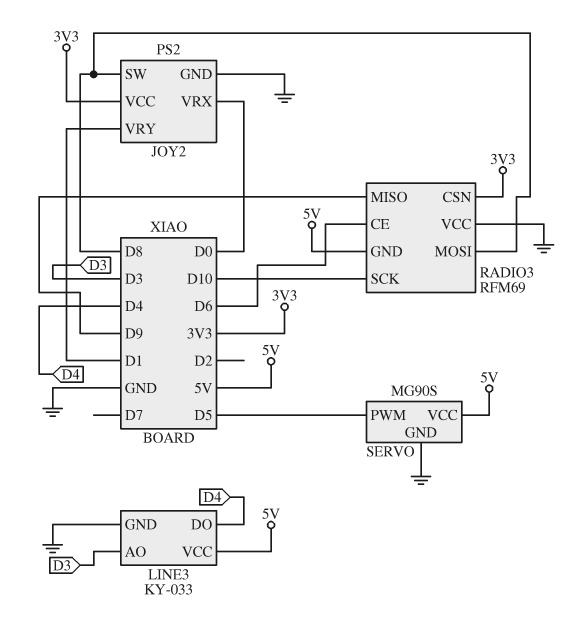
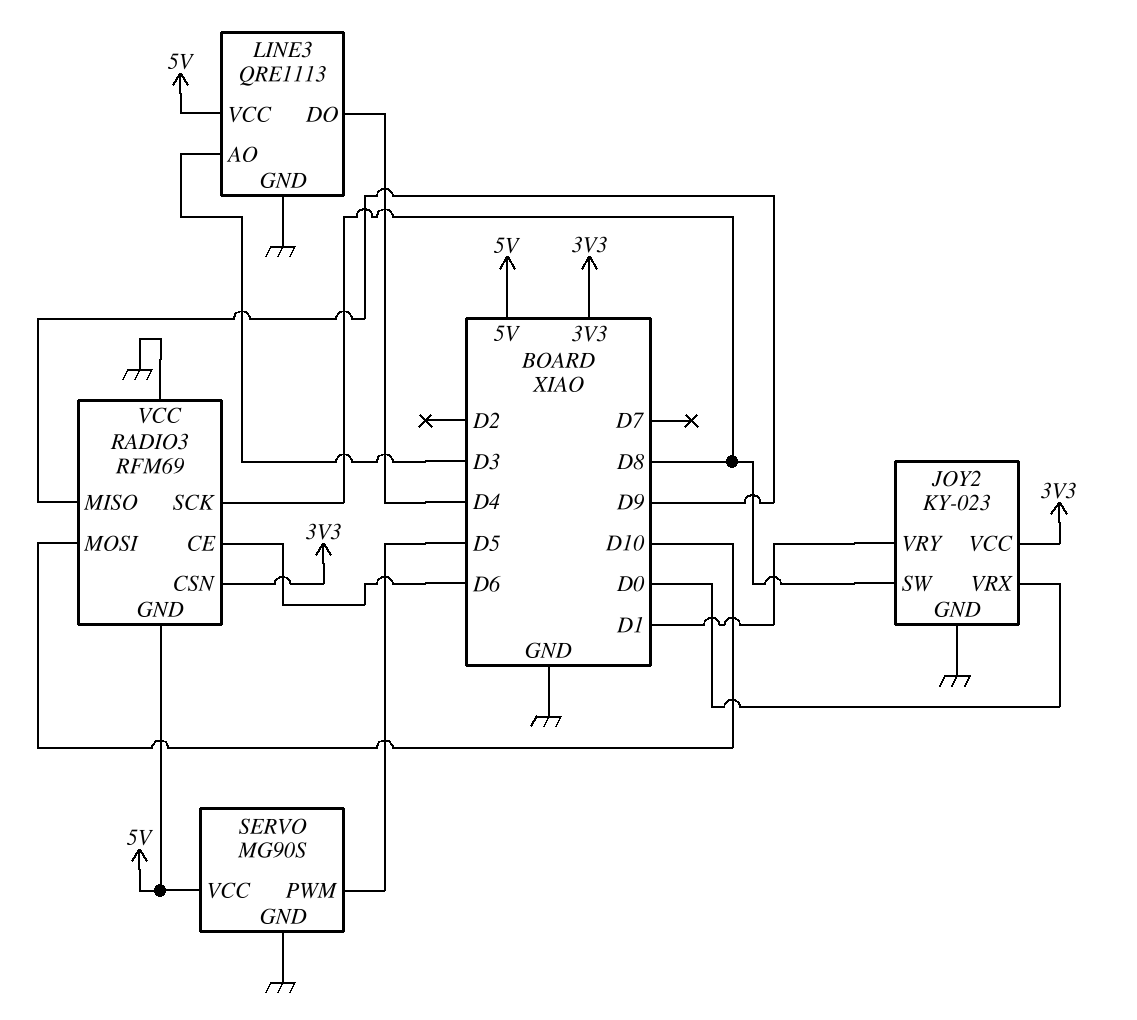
JOY2: PS2 -> KY-023
LINE3: KY-033 -> QRE1113
RADIO3 pin MOSI: D8 -> D10
RADIO3 pin SCK: D10 -> D8

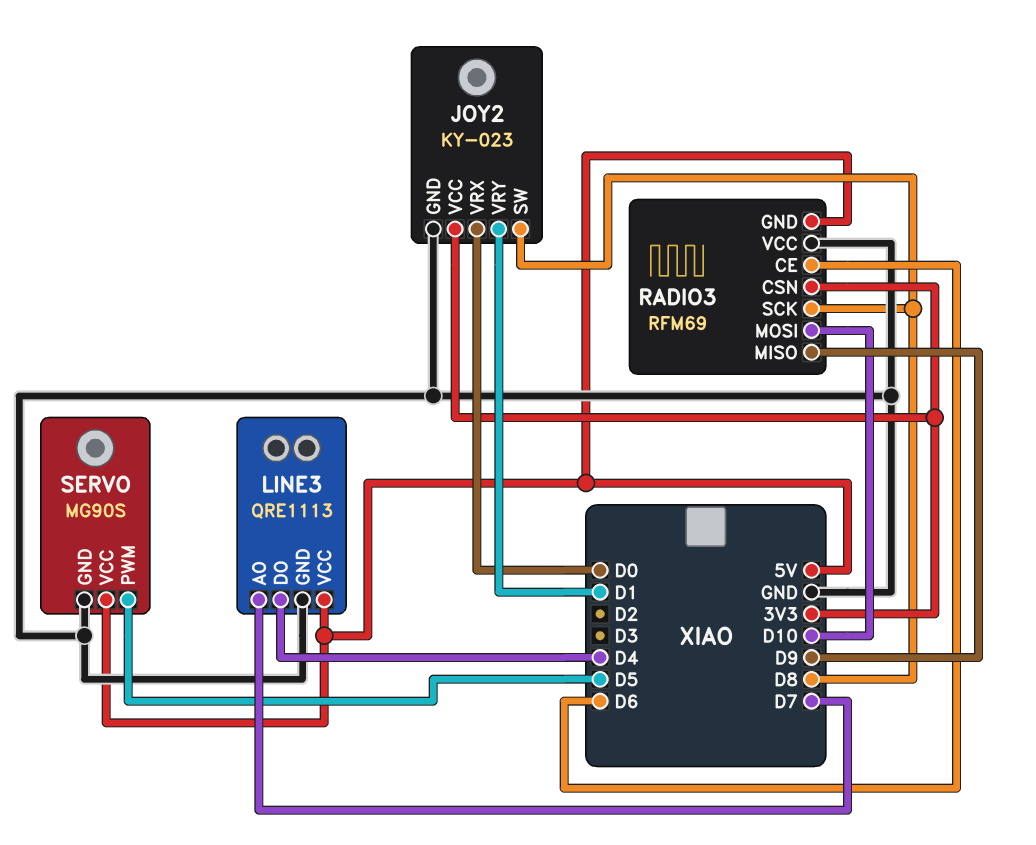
LINE3 pin AO: D3 -> D7

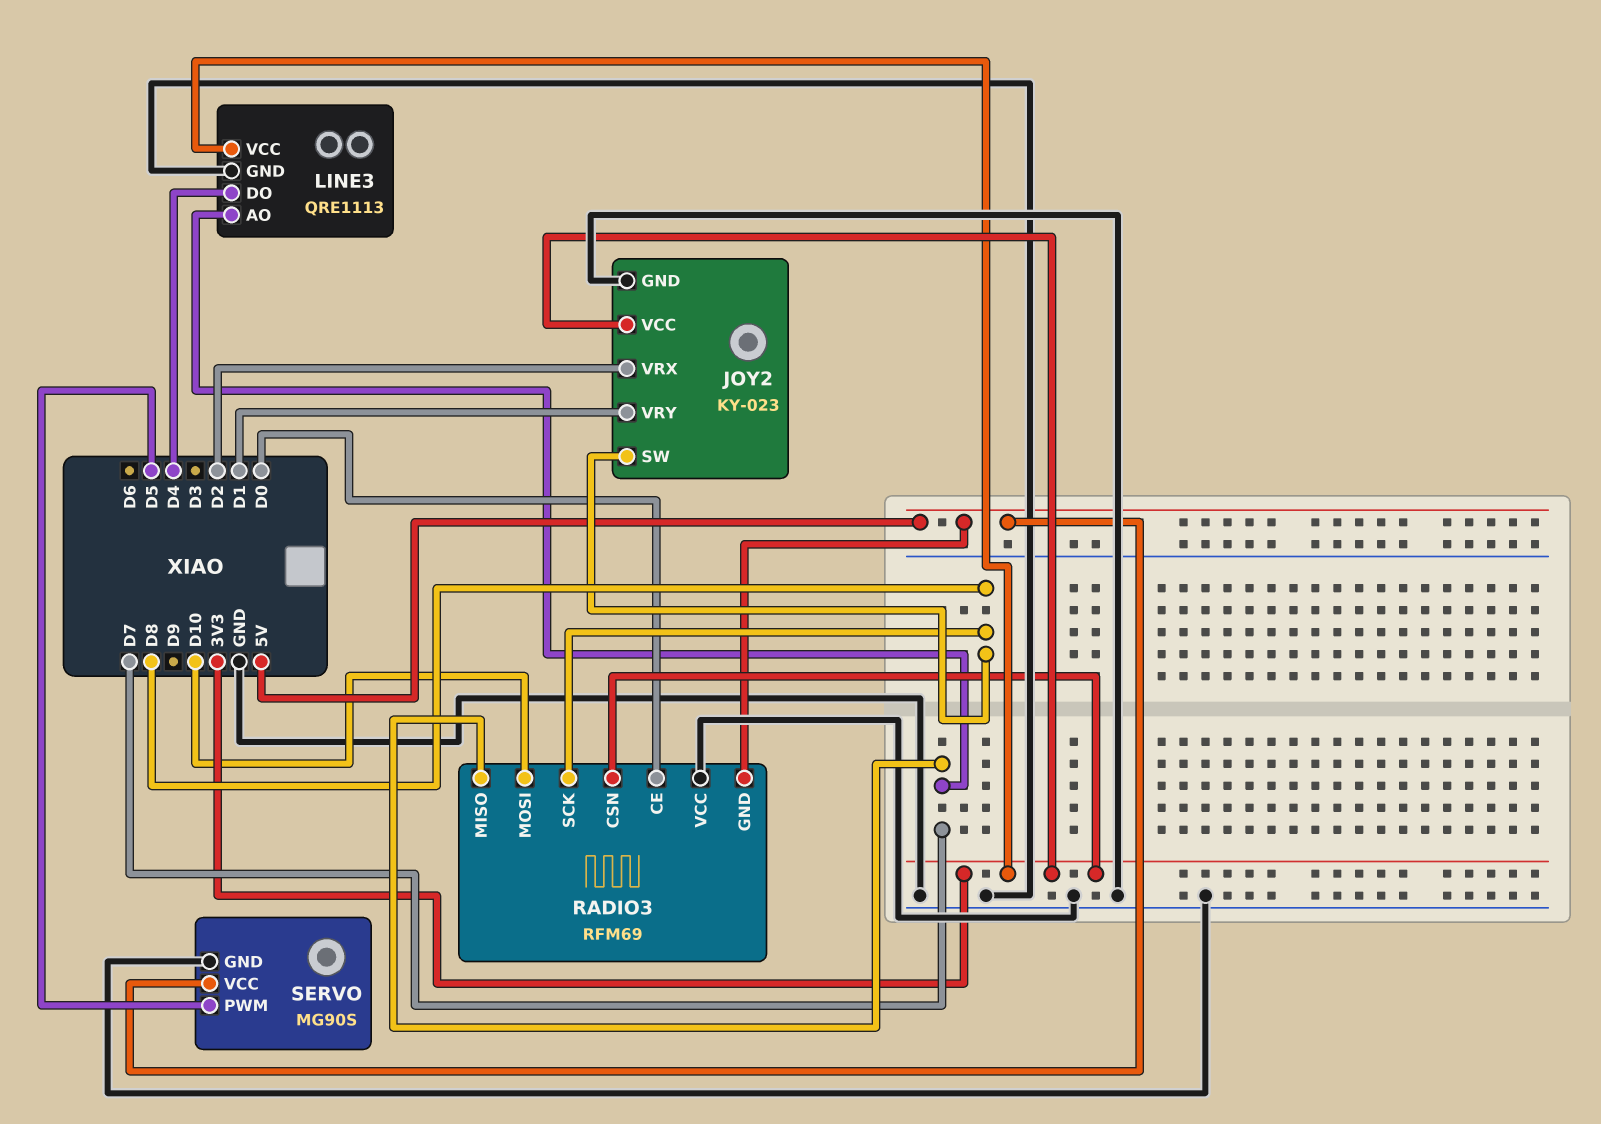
JOY2 pin VRX: D0 -> D2
LINE3 pin VCC: 5V -> 3V3
RADIO3 pin CE: D6 -> D0
RADIO3 pin MISO: D9 -> D7

